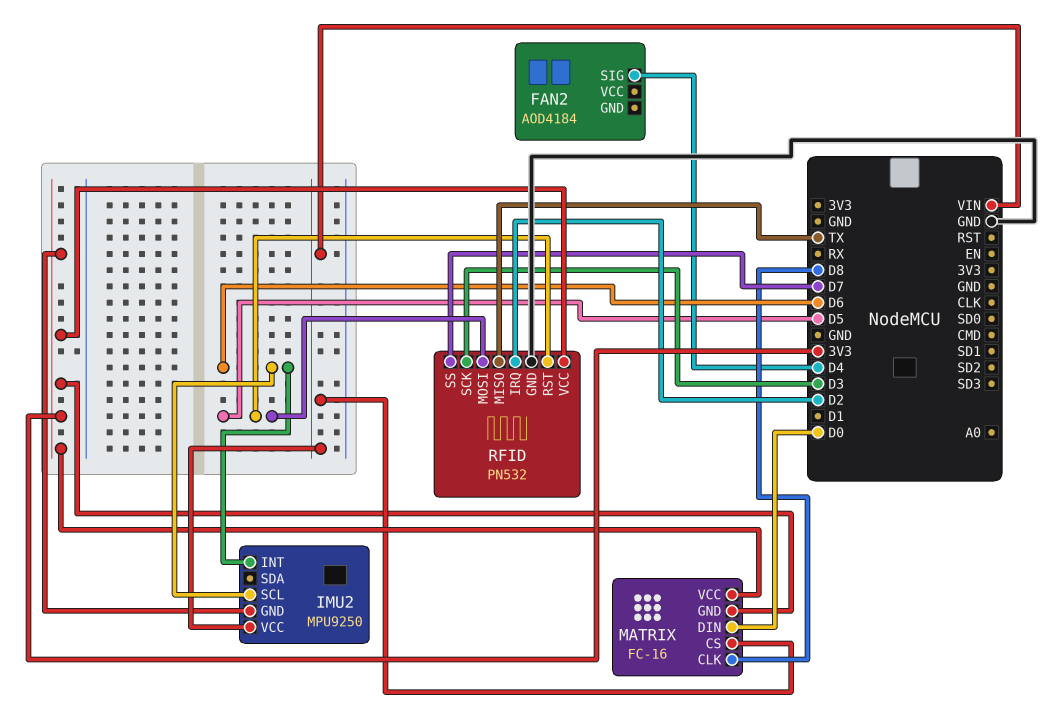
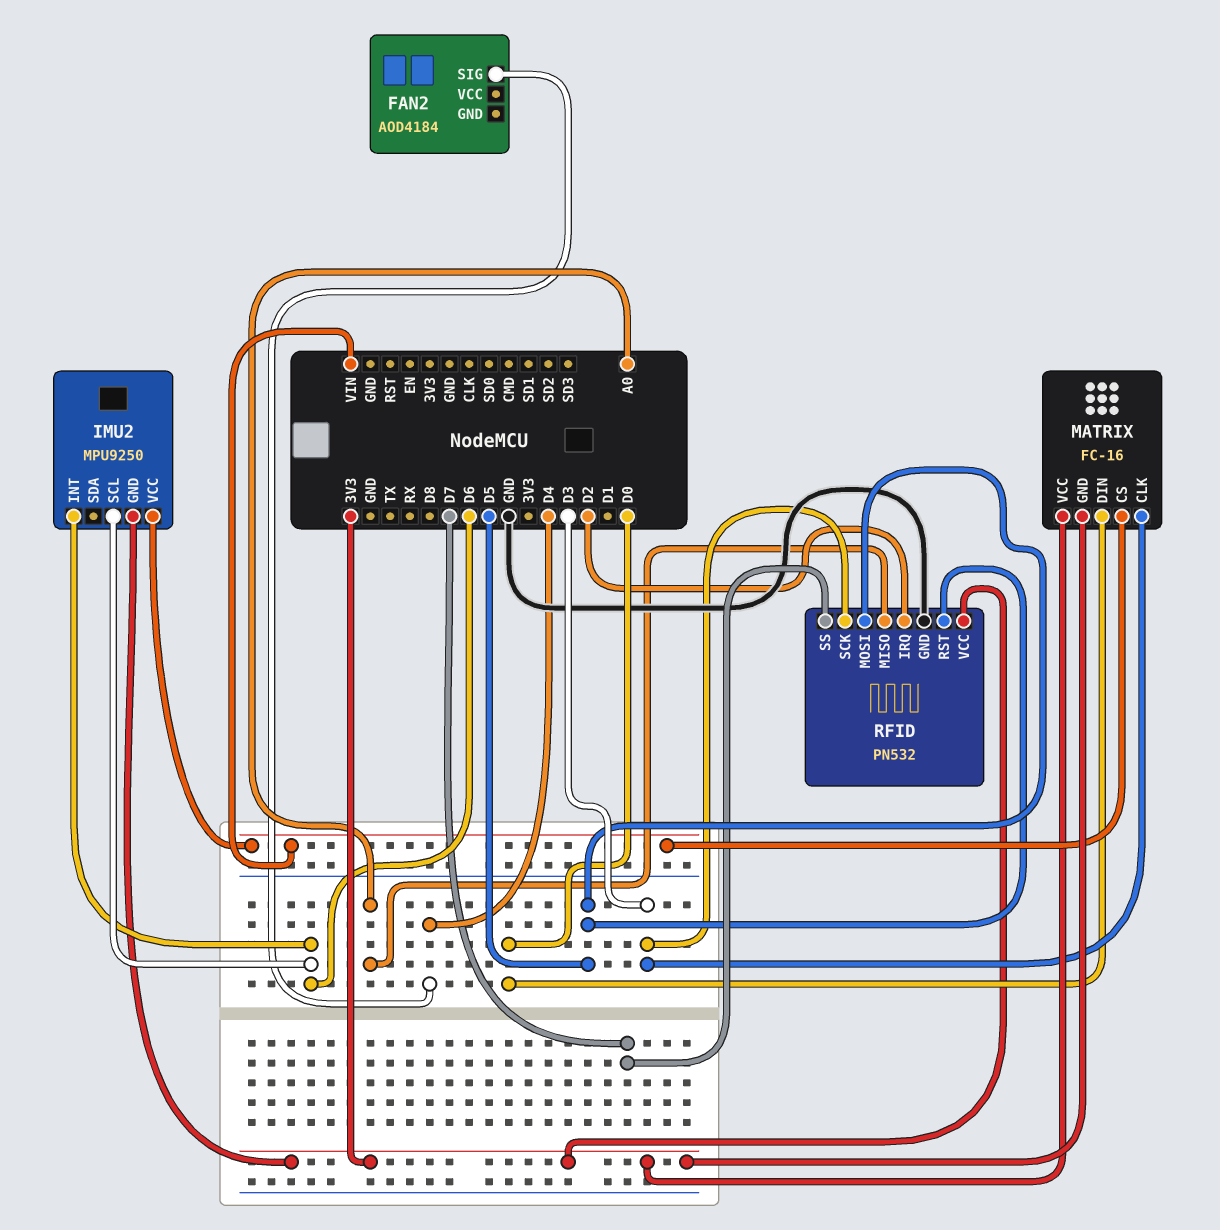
MATRIX pin CLK: D8 -> D3
RFID pin MISO: TX -> A0

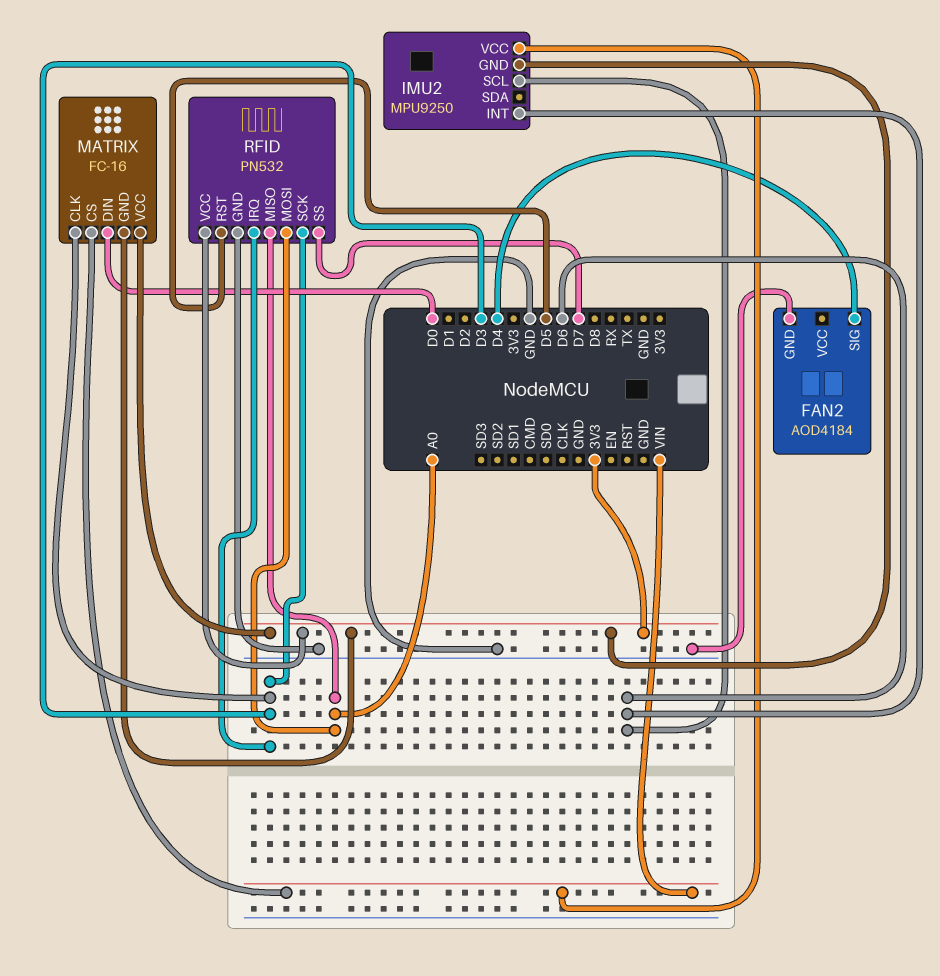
FAN2 pin GND: none -> GND
RFID pin IRQ: D2 -> D3
RFID pin MOSI: D5 -> A0

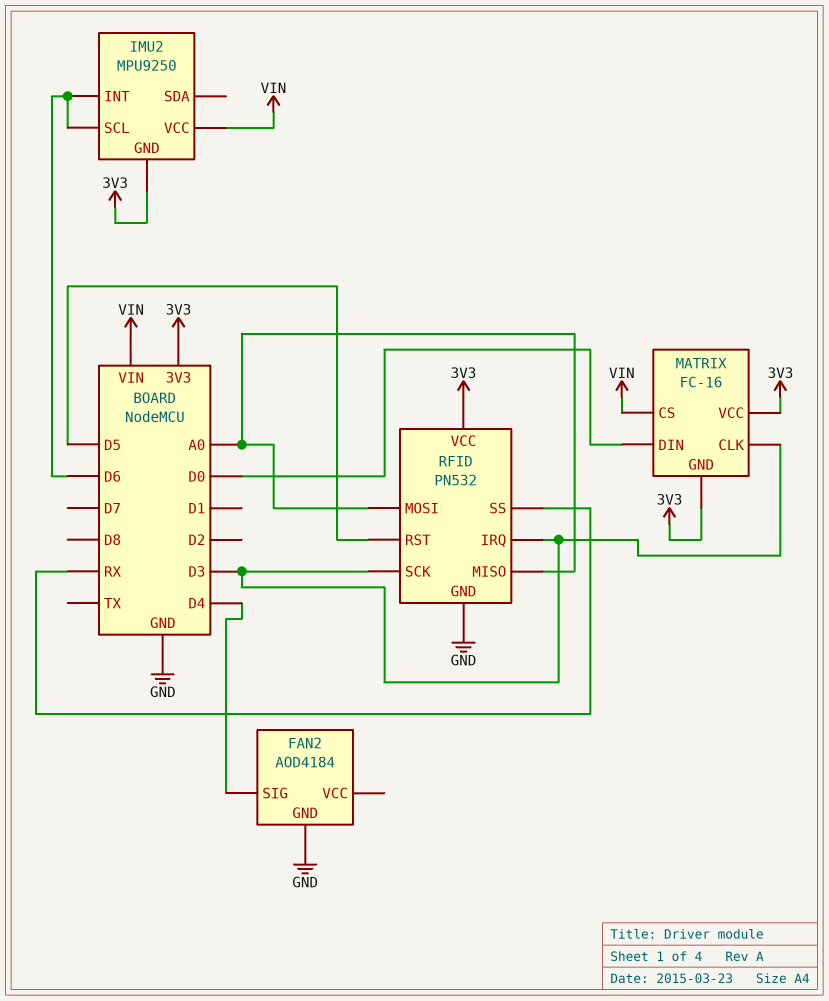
RFID pin SS: D7 -> RX

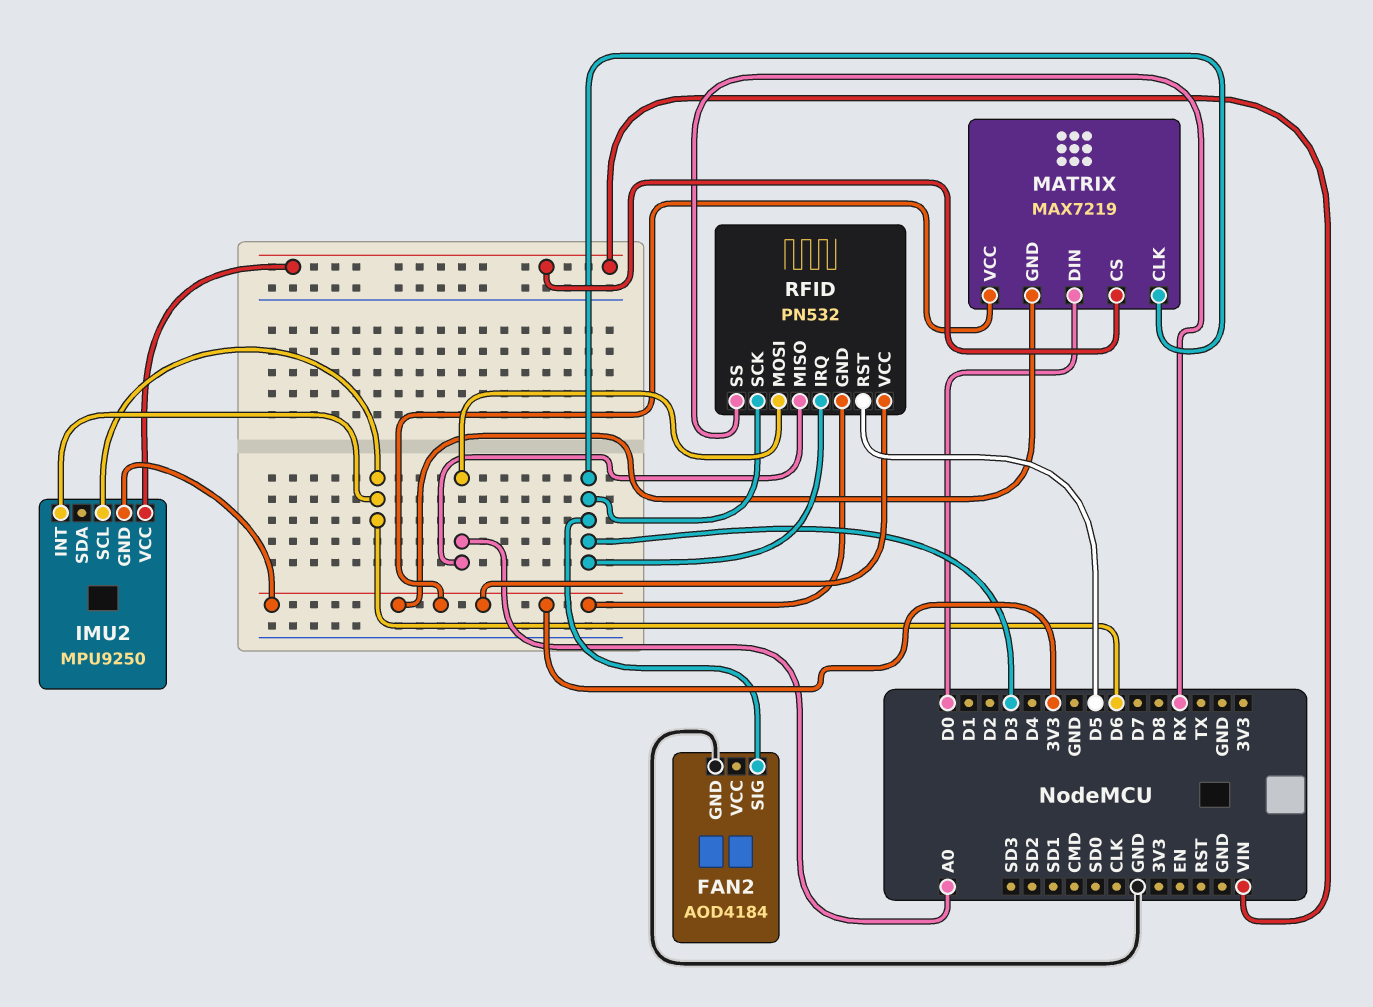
FAN2 pin SIG: D4 -> D3
MATRIX: FC-16 -> MAX7219
RFID pin GND: GND -> 3V3

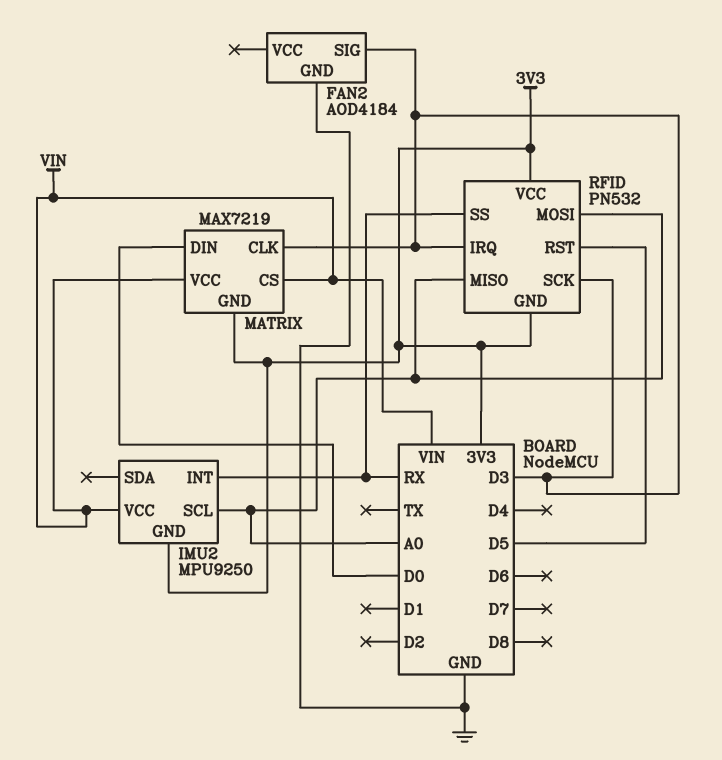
IMU2 pin INT: D6 -> RX
IMU2 pin SCL: D6 -> A0
MATRIX pin VCC: 3V3 -> VIN

